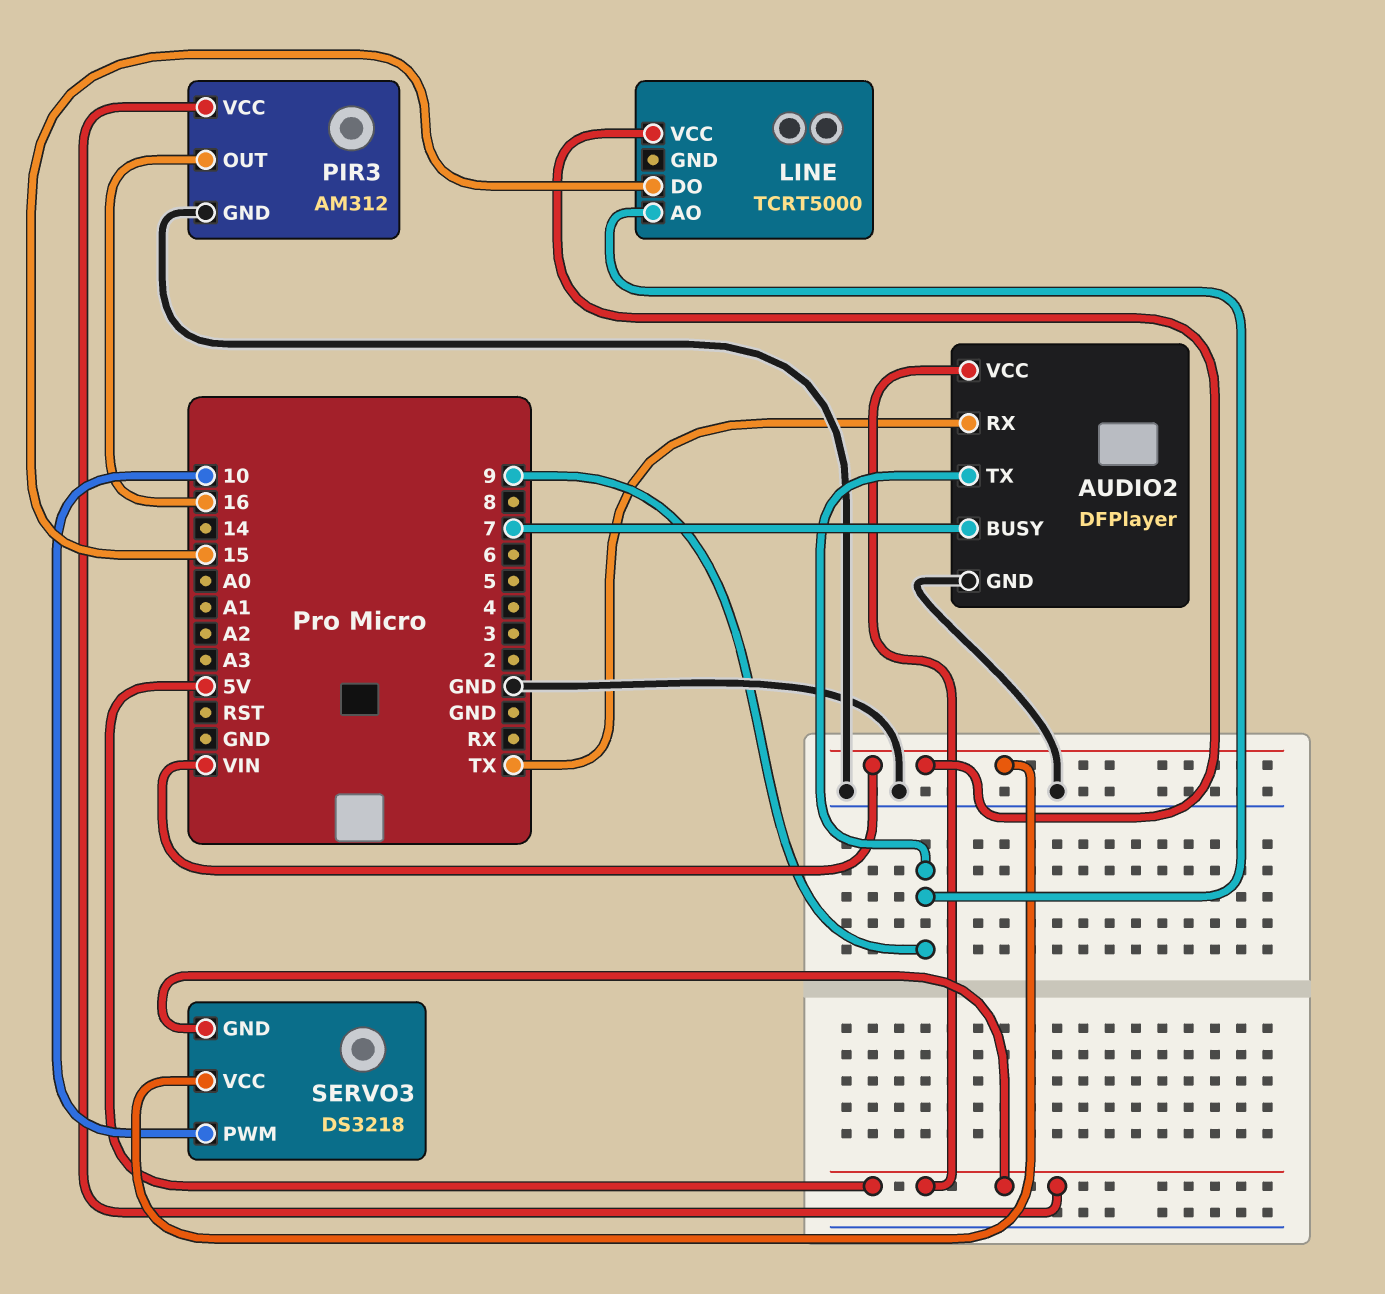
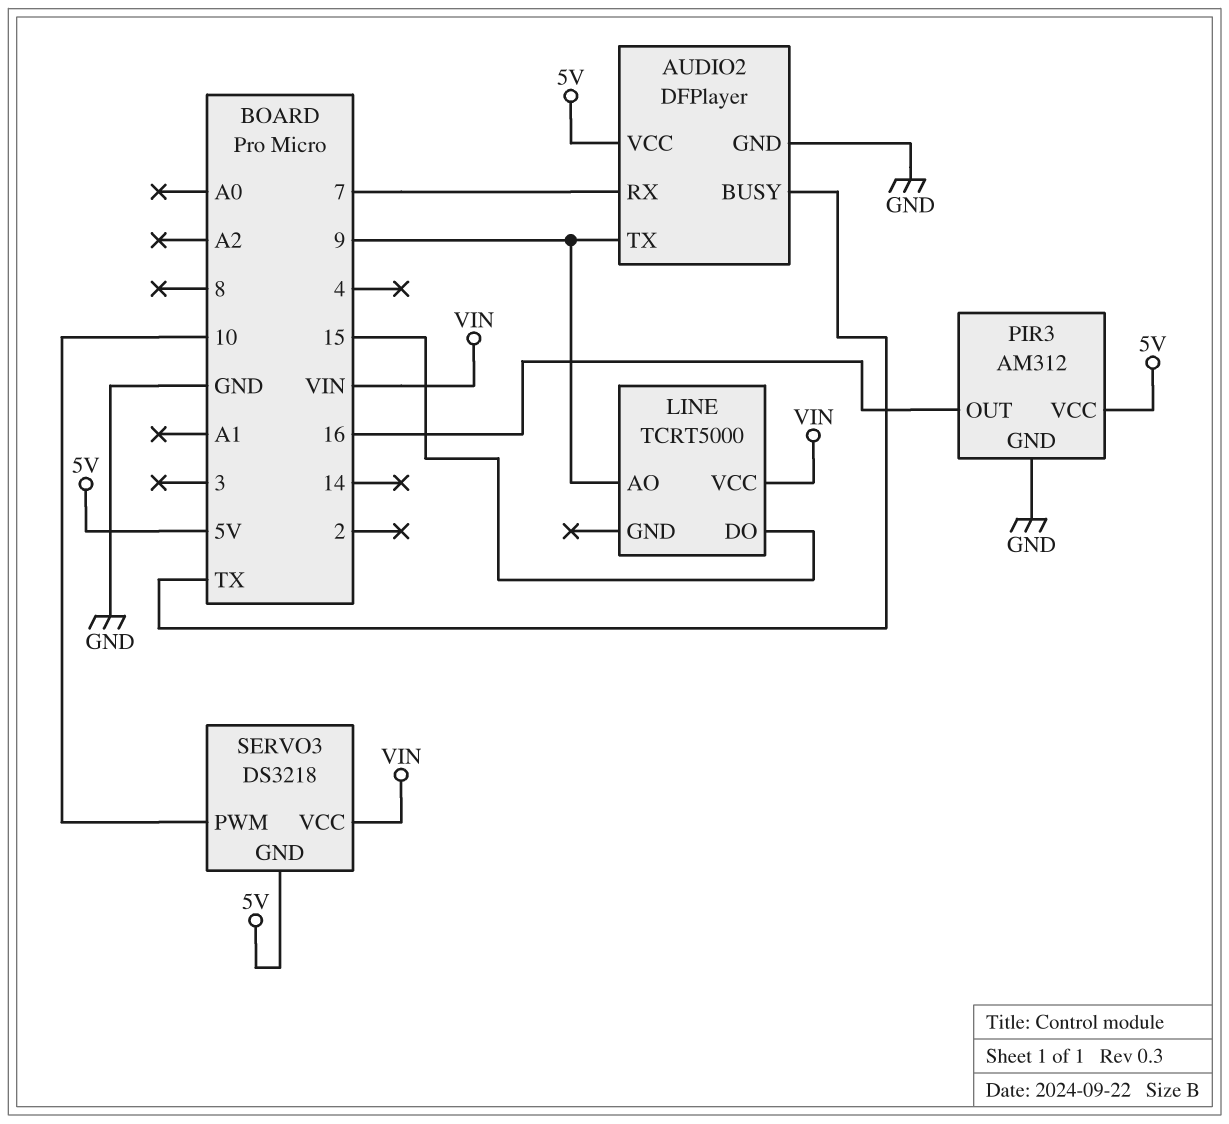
AUDIO2 pin BUSY: 7 -> TX
AUDIO2 pin RX: TX -> 7

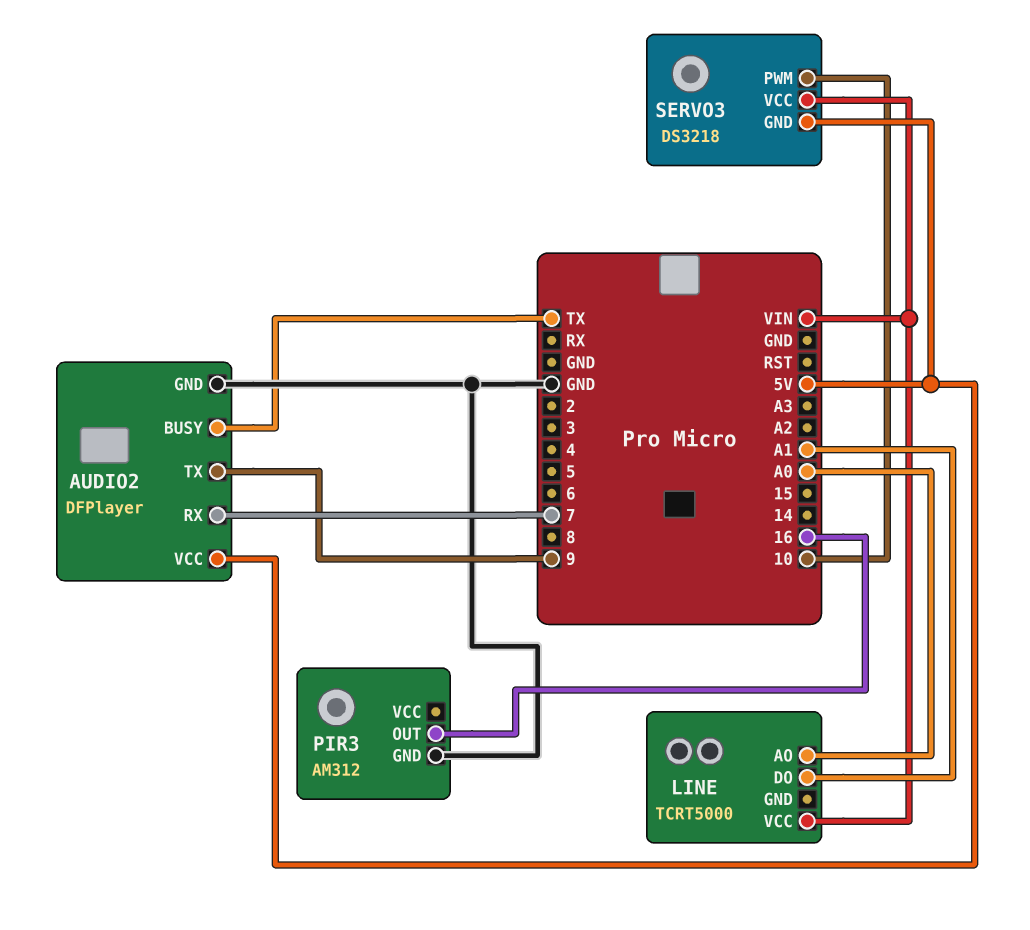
LINE pin AO: 9 -> A0
LINE pin DO: 15 -> A1
PIR3 pin VCC: 5V -> none

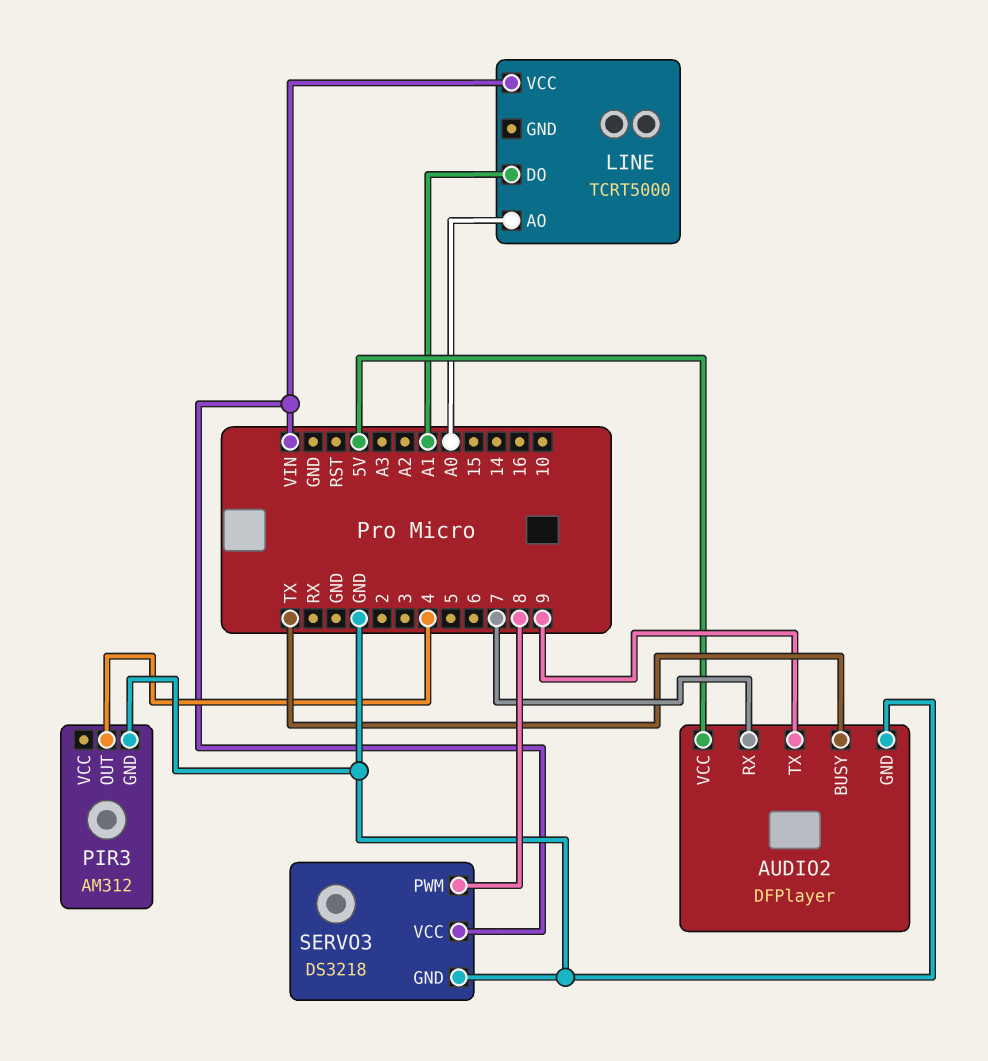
PIR3 pin OUT: 16 -> 4
SERVO3 pin GND: 5V -> GND
SERVO3 pin PWM: 10 -> 8

